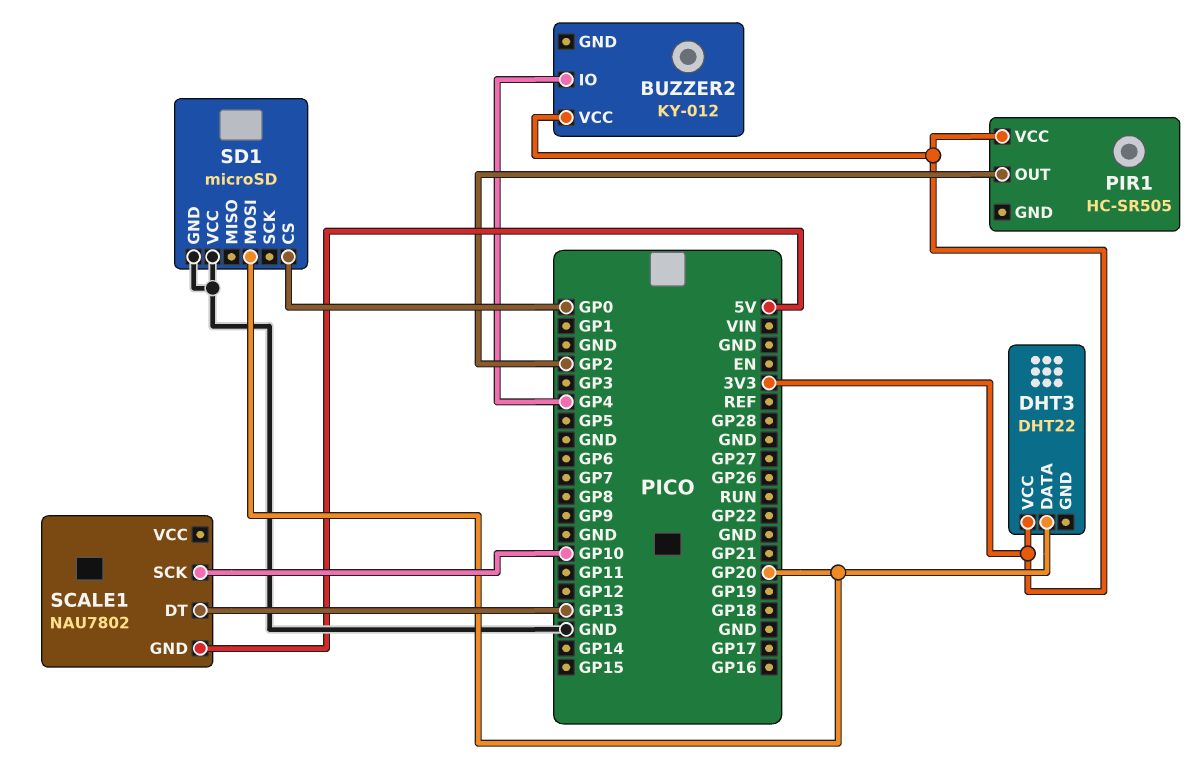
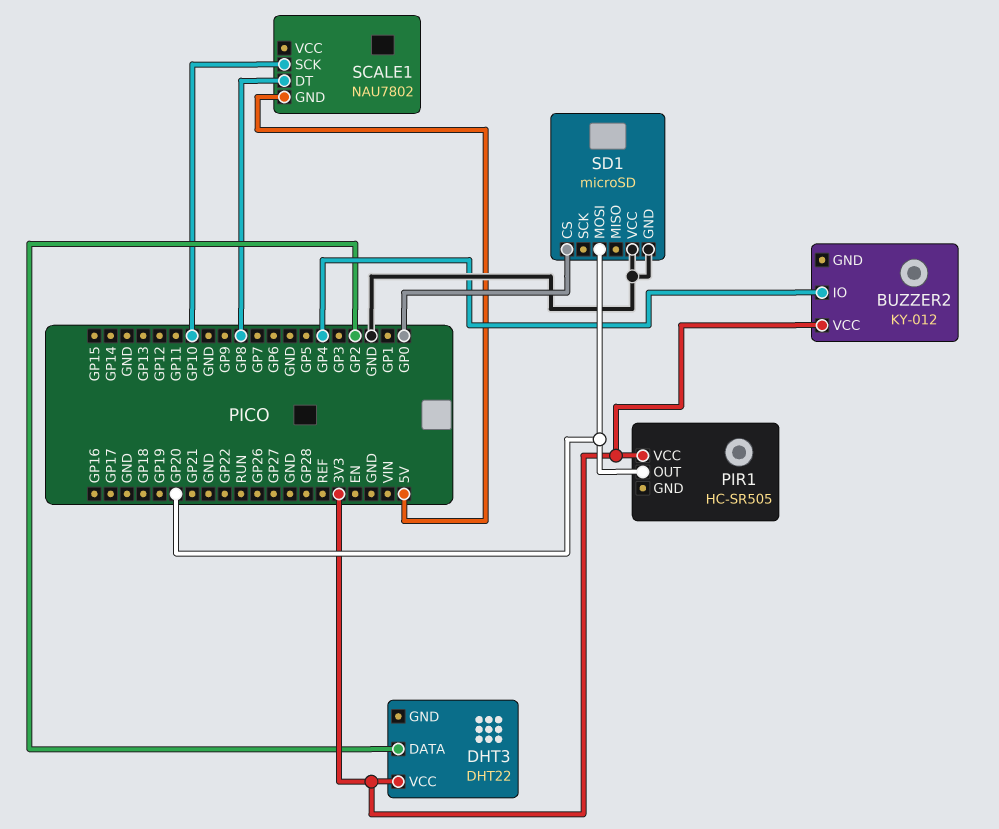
DHT3 pin DATA: GP20 -> GP2
PIR1 pin OUT: GP2 -> GP20
SCALE1 pin DT: GP13 -> GP8

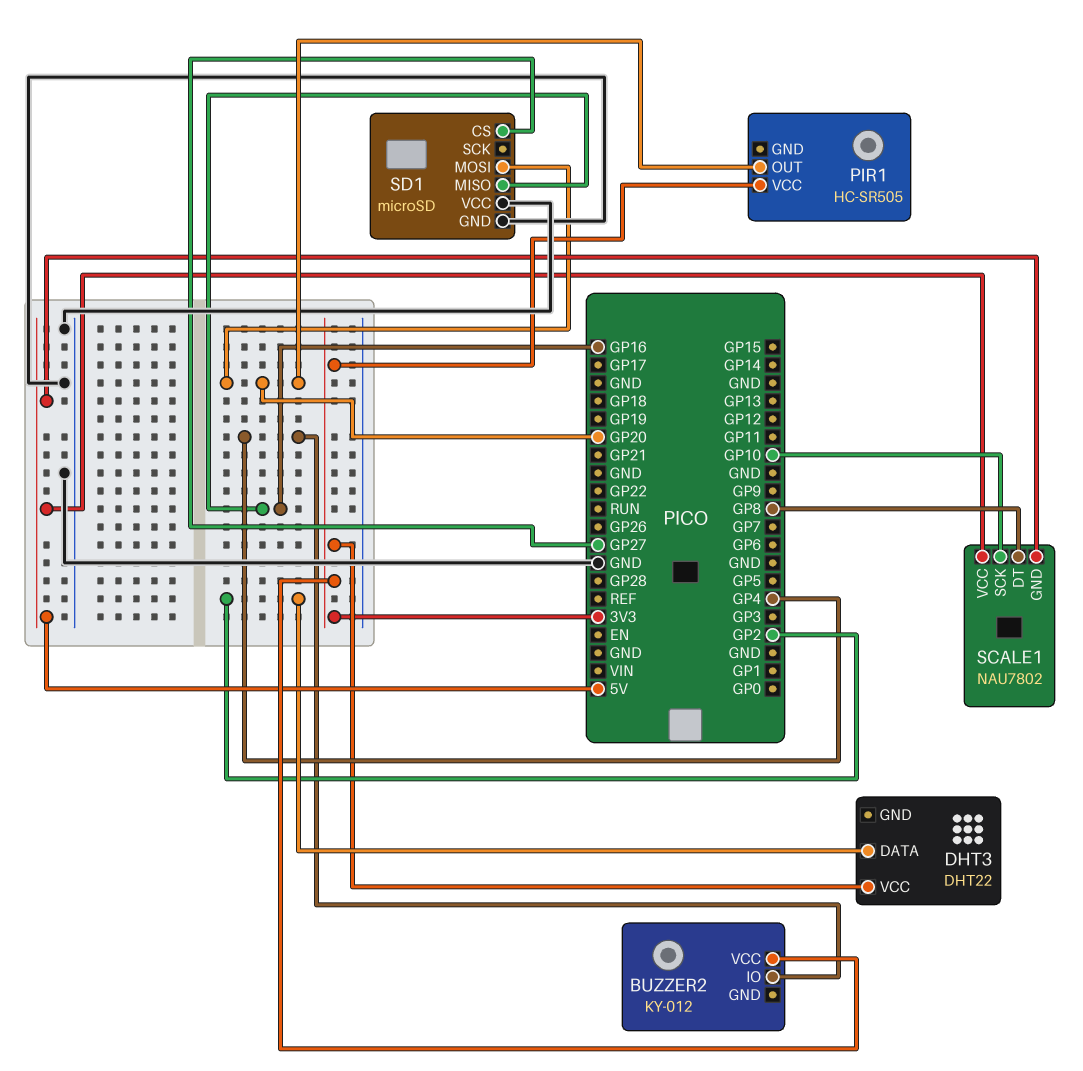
SCALE1 pin VCC: none -> 5V
SD1 pin CS: GP0 -> GP27
SD1 pin MISO: none -> GP16

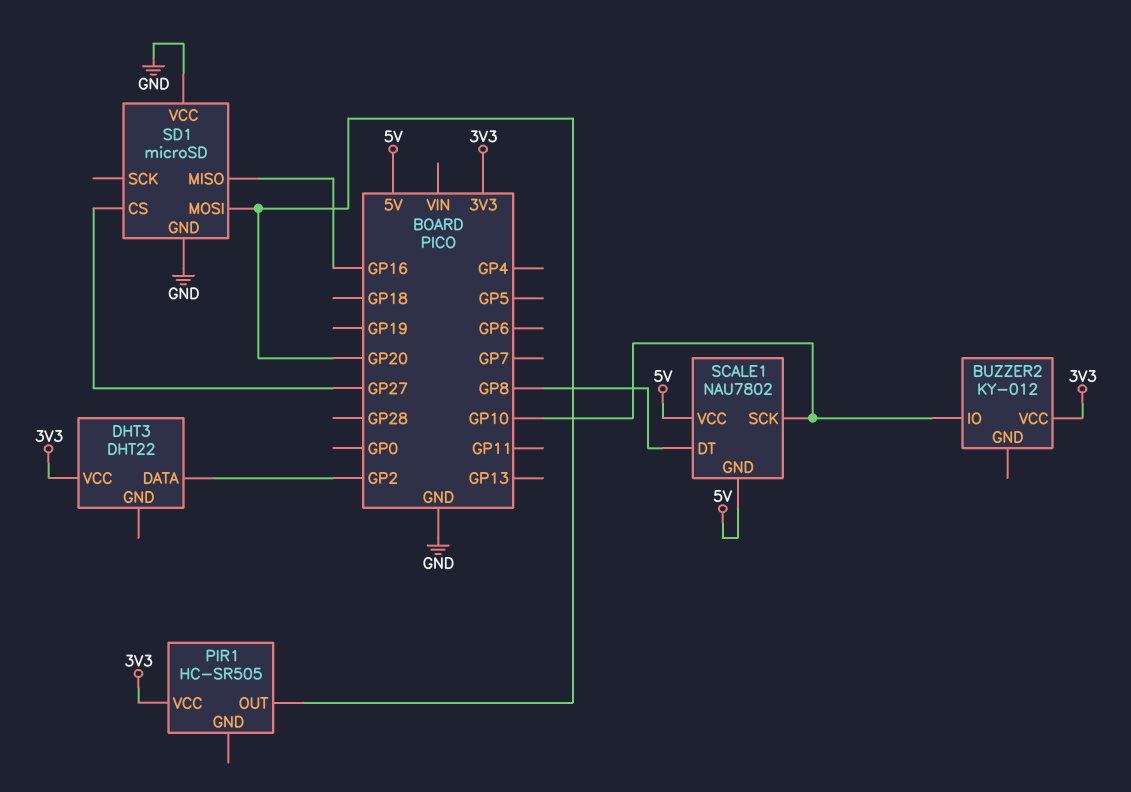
BUZZER2 pin IO: GP4 -> GP10

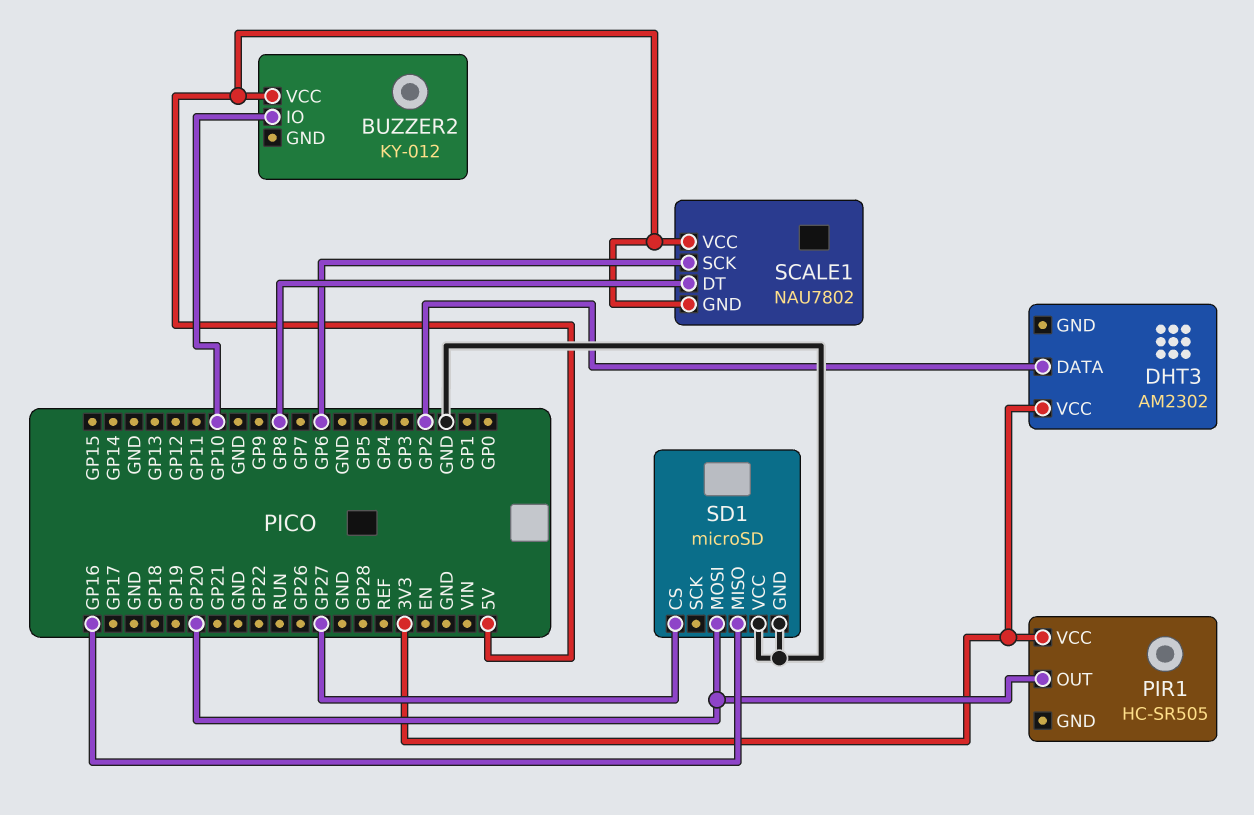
BUZZER2 pin VCC: 3V3 -> 5V
DHT3: DHT22 -> AM2302
SCALE1 pin SCK: GP10 -> GP6

